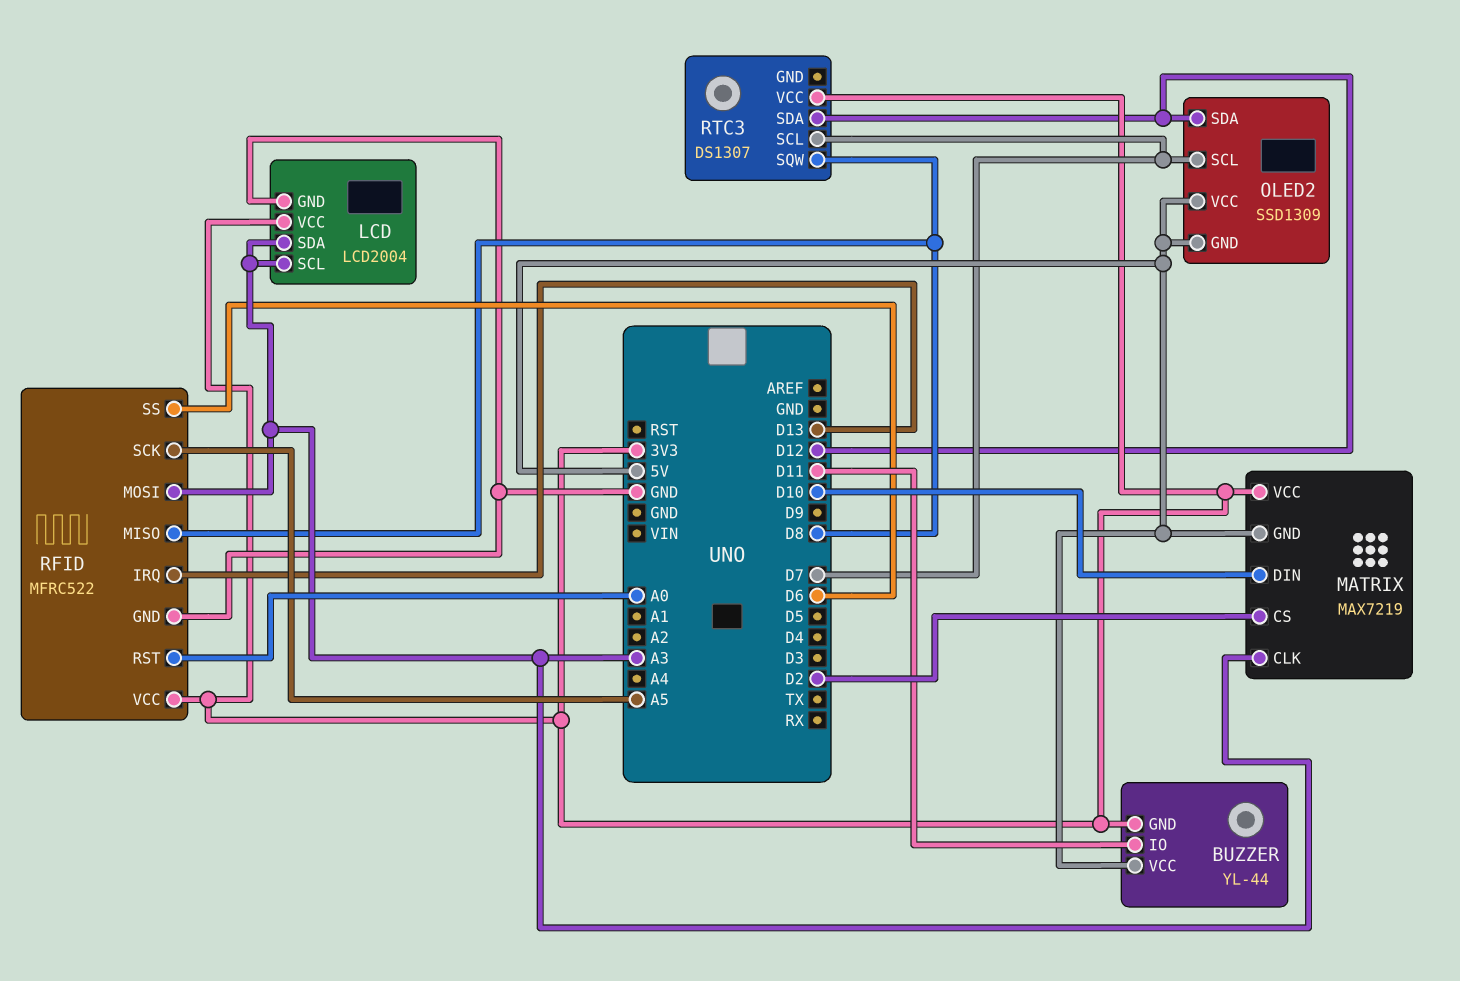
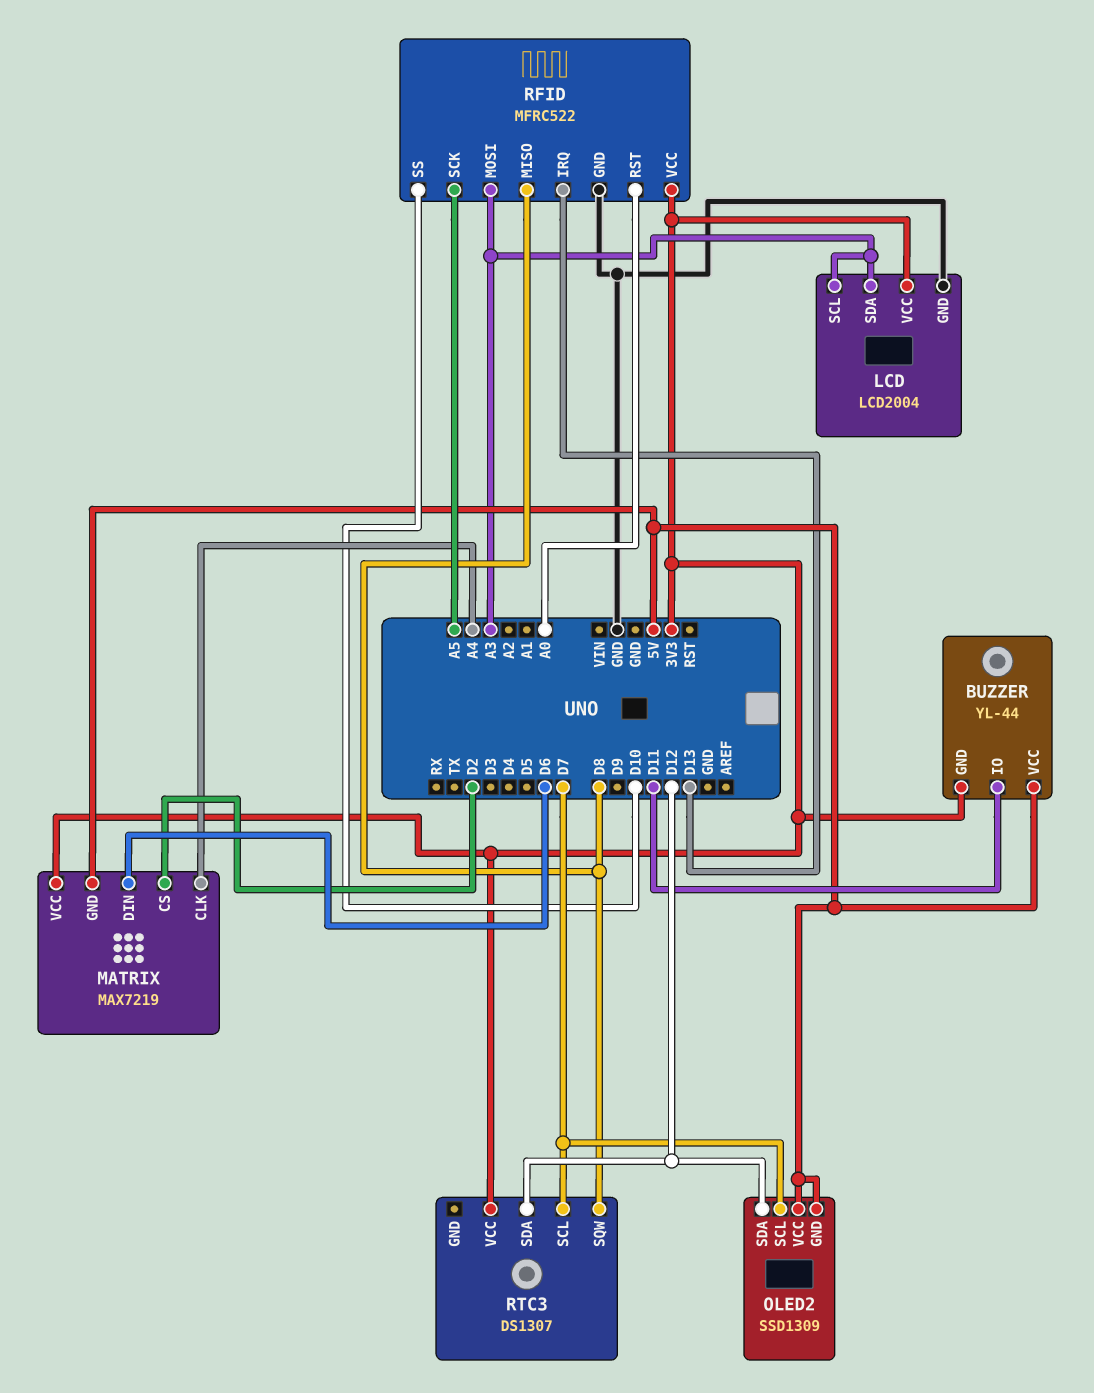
MATRIX pin CLK: A3 -> A4
MATRIX pin DIN: D10 -> D6
RFID pin SS: D6 -> D10

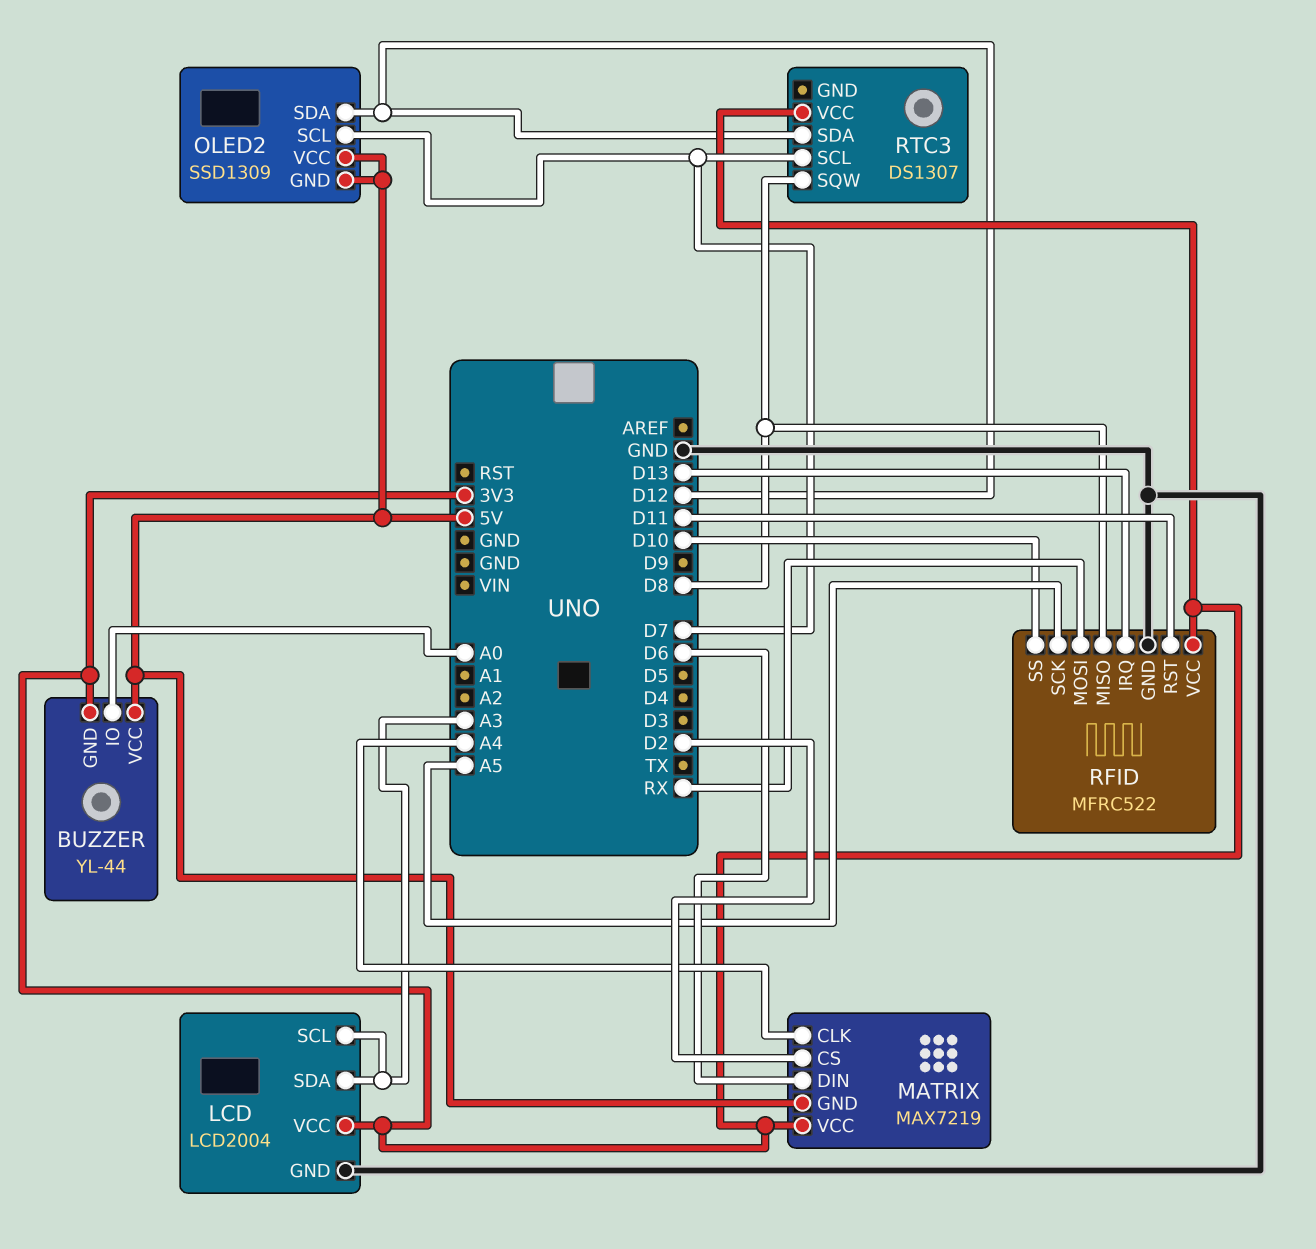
BUZZER pin IO: D11 -> A0
RFID pin MOSI: A3 -> RX
RFID pin RST: A0 -> D11

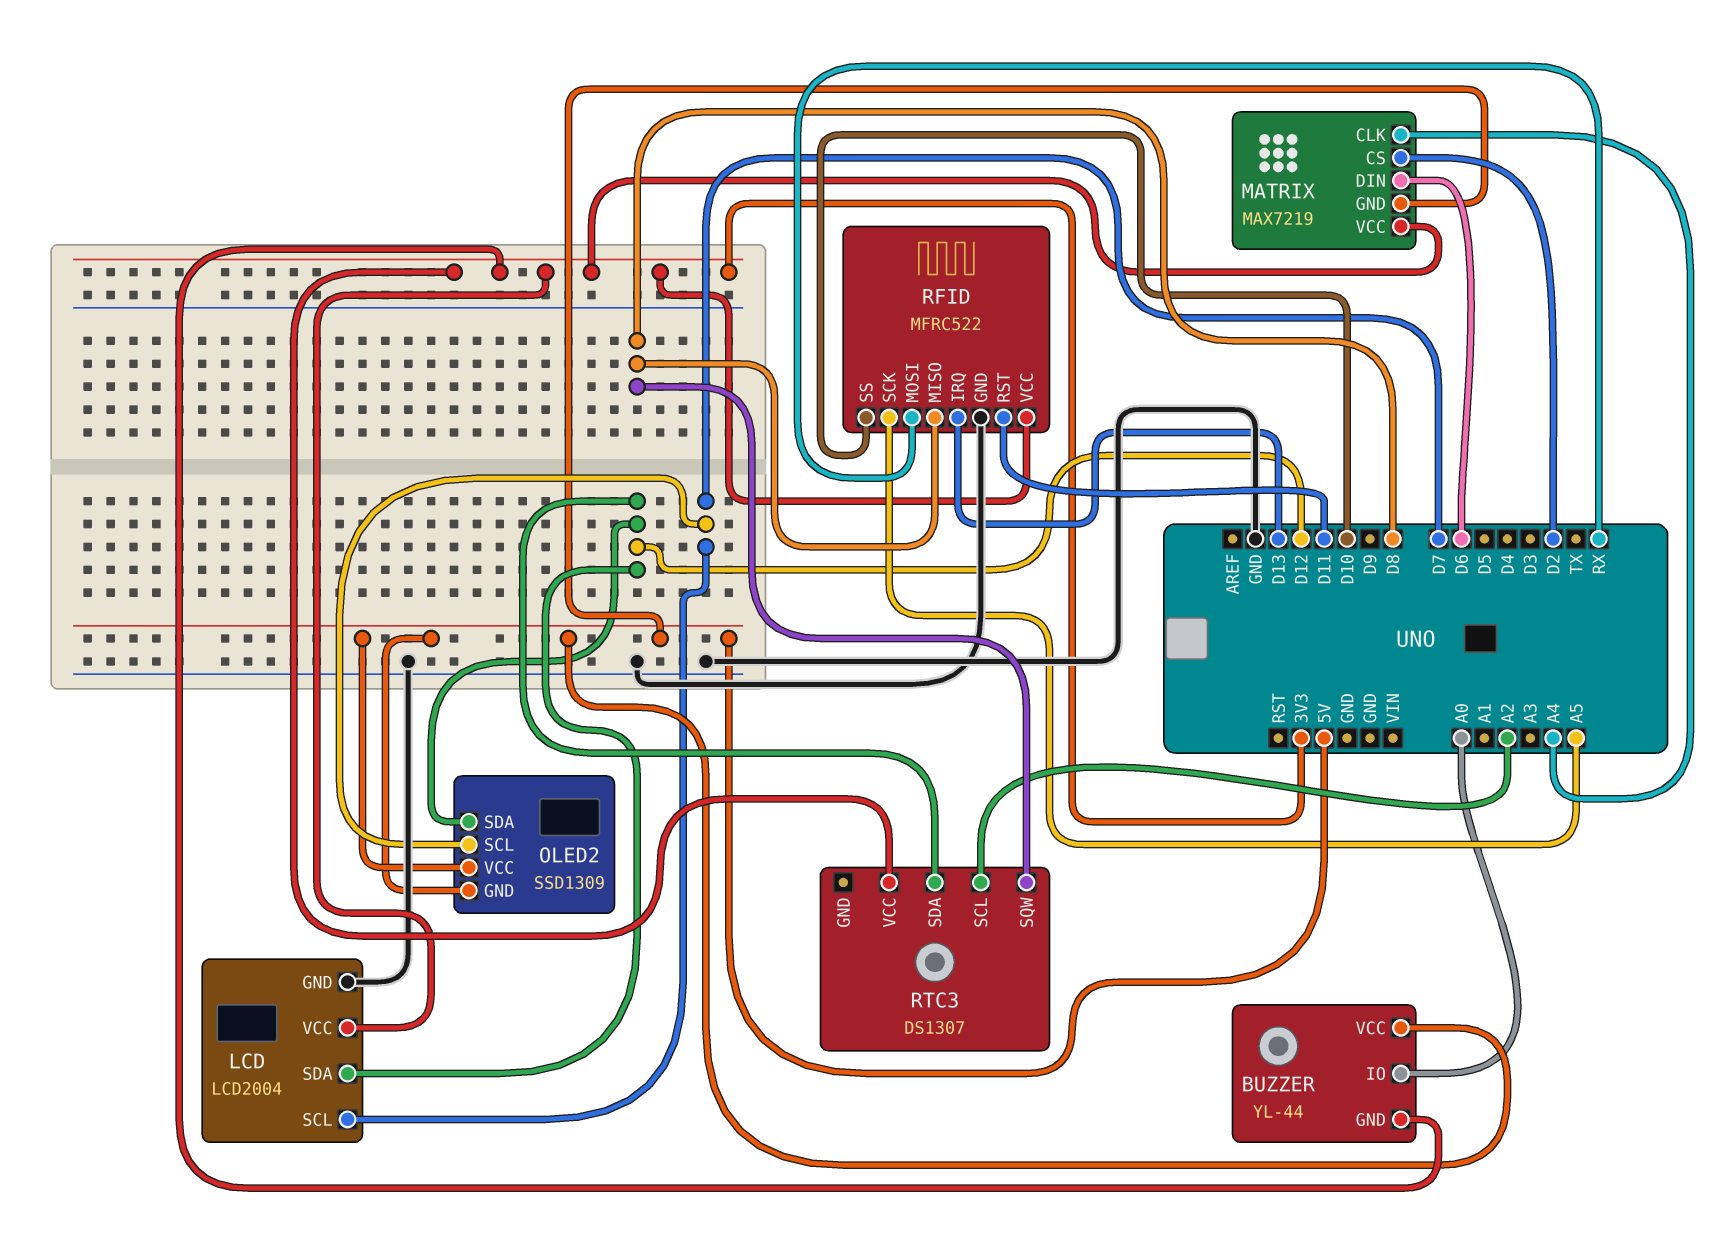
LCD pin SCL: A3 -> D7
LCD pin SDA: A3 -> D12
RTC3 pin SCL: D7 -> A2

